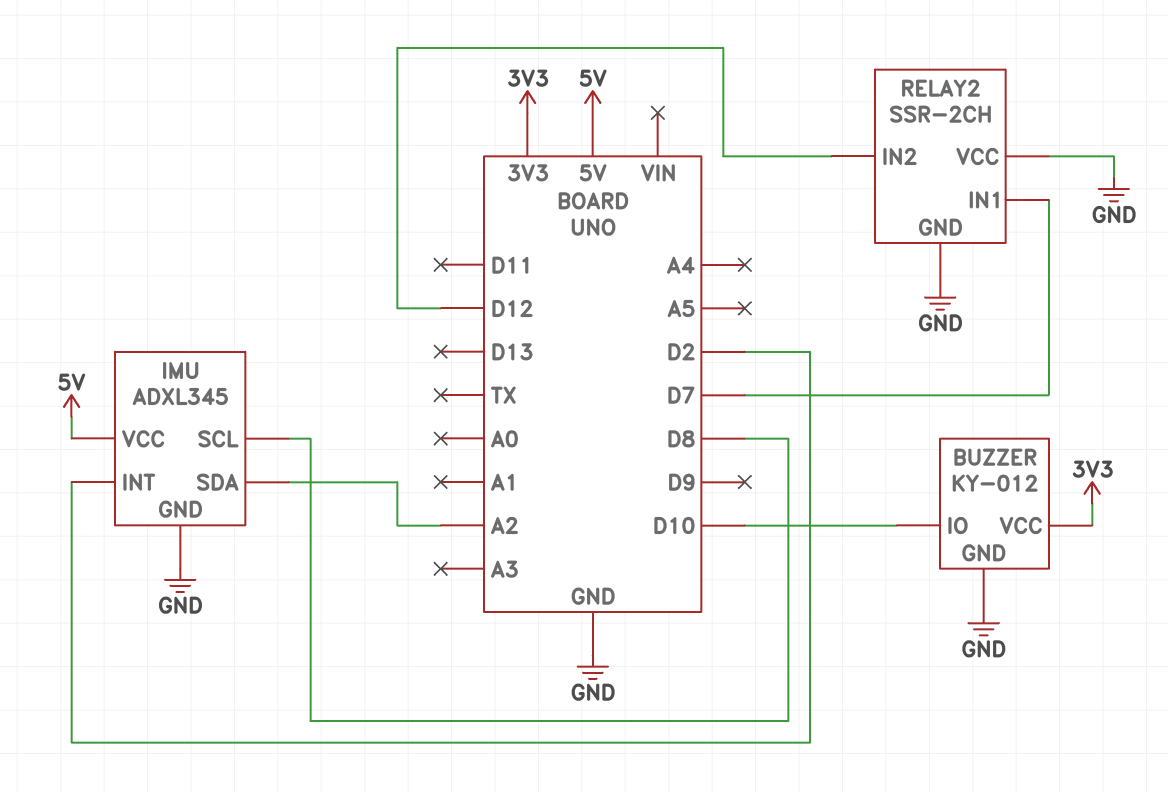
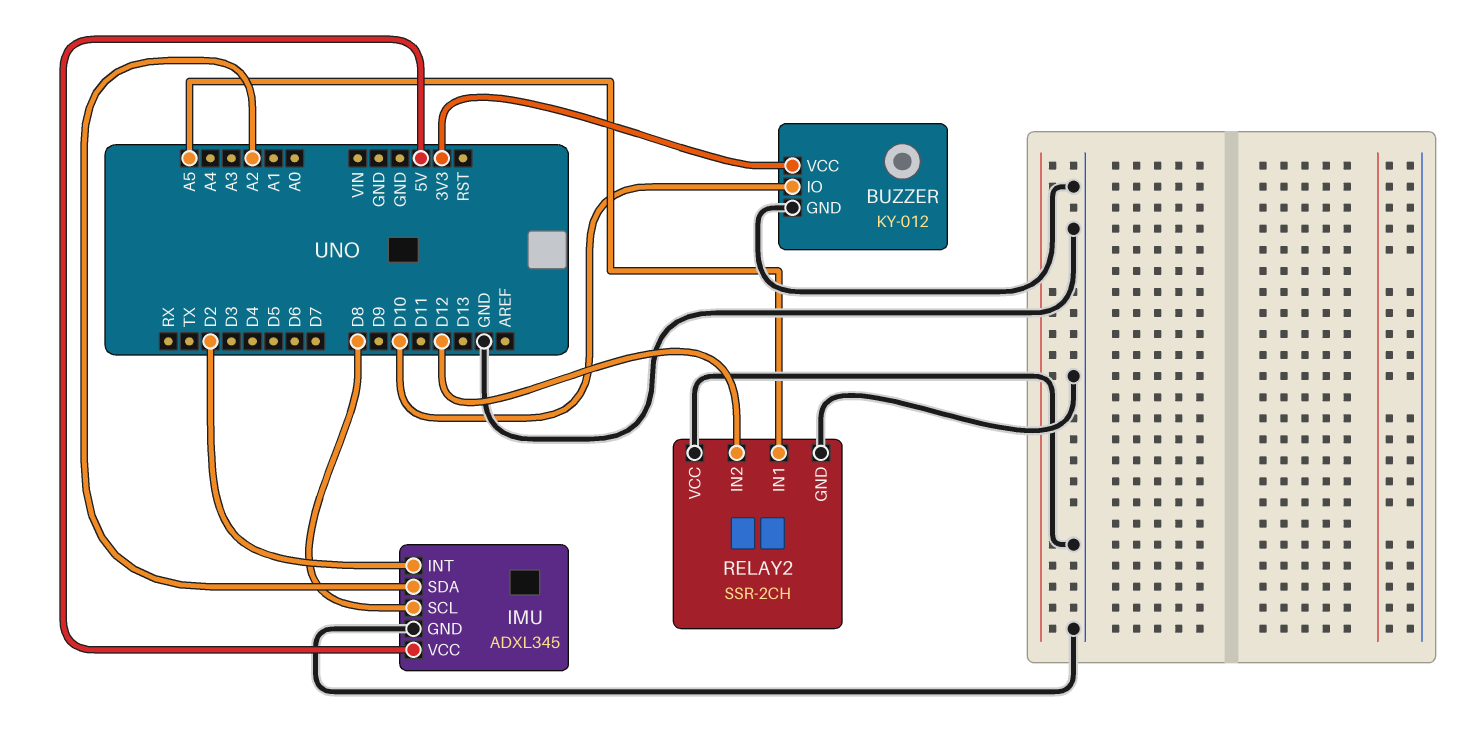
RELAY2 pin IN1: D7 -> A5

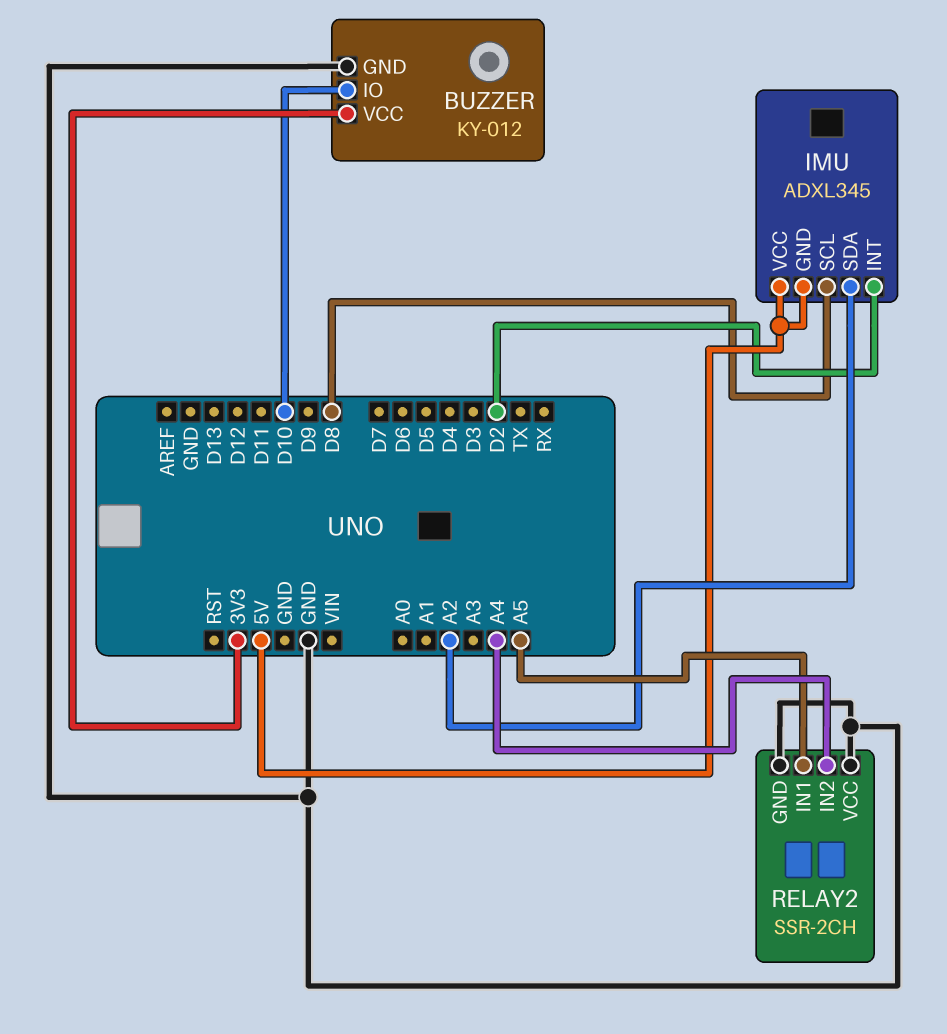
IMU pin GND: GND -> 5V
RELAY2 pin IN2: D12 -> A4

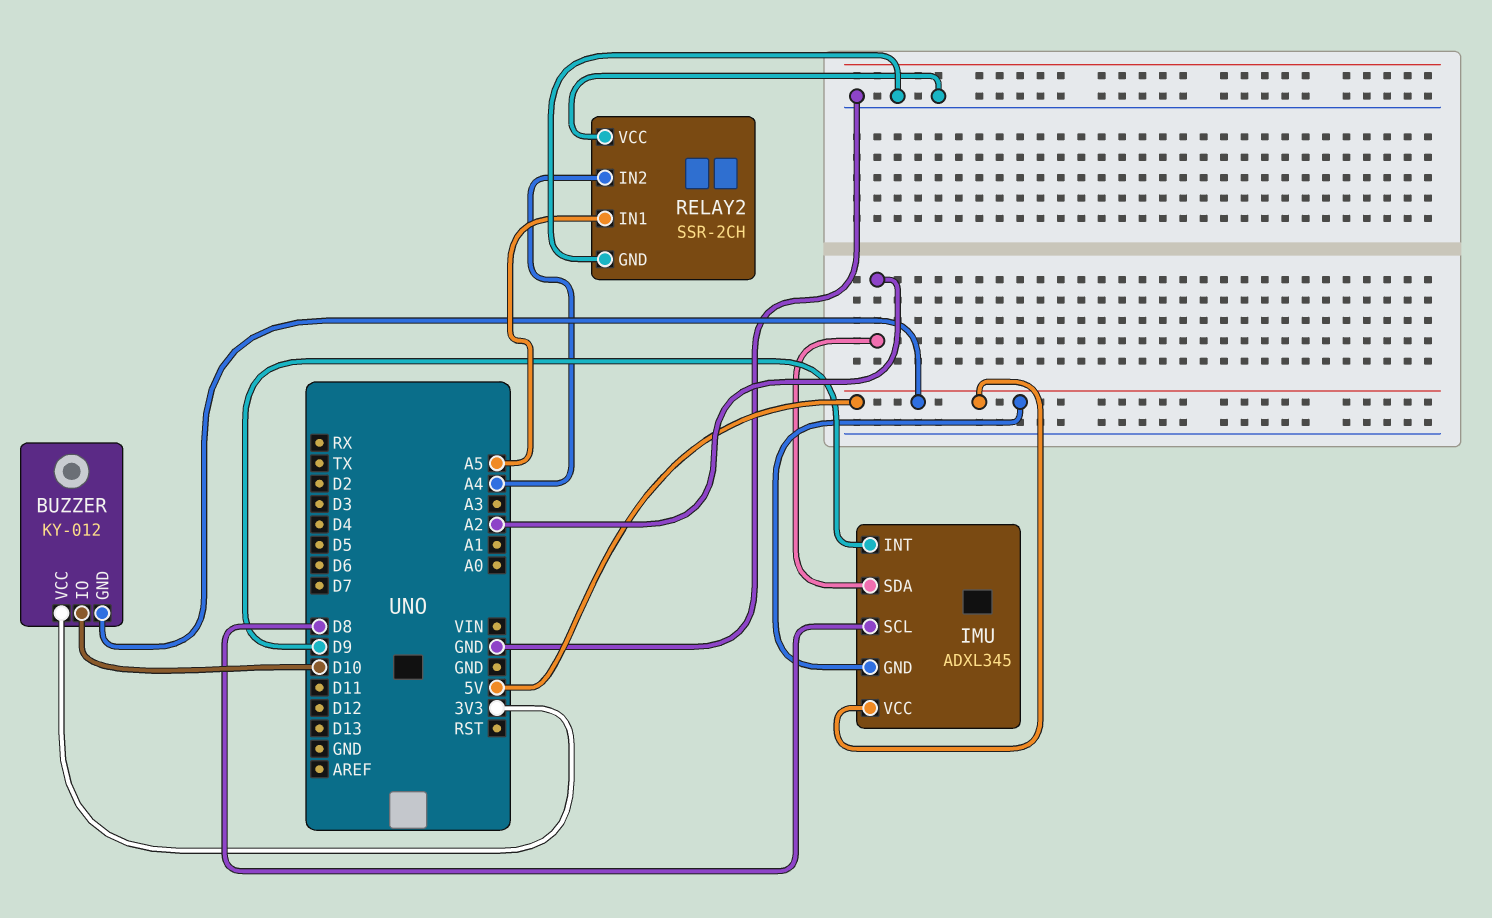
BUZZER pin GND: GND -> 5V
IMU pin INT: D2 -> D9

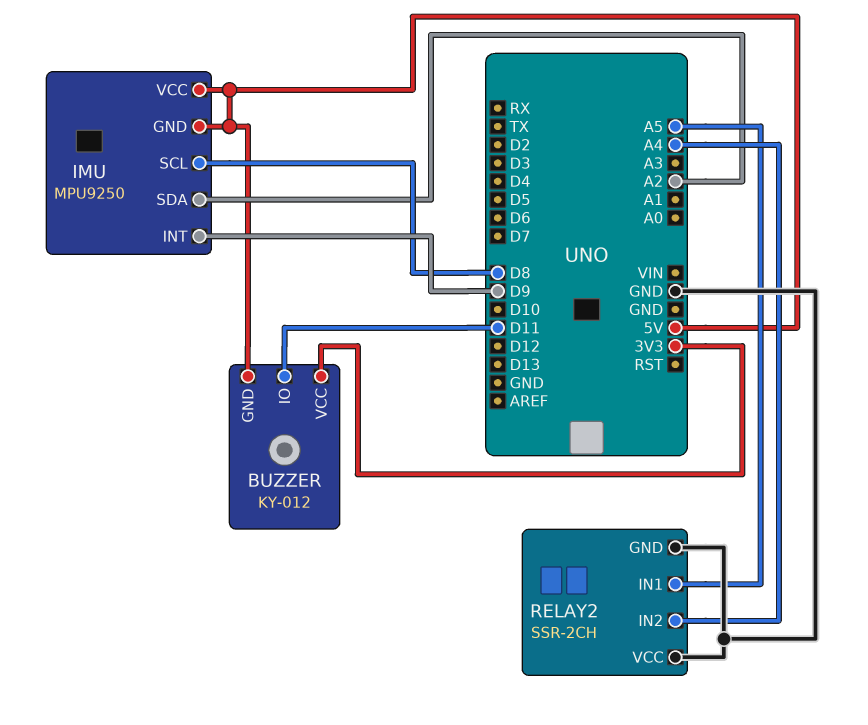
BUZZER pin IO: D10 -> D11
IMU: ADXL345 -> MPU9250

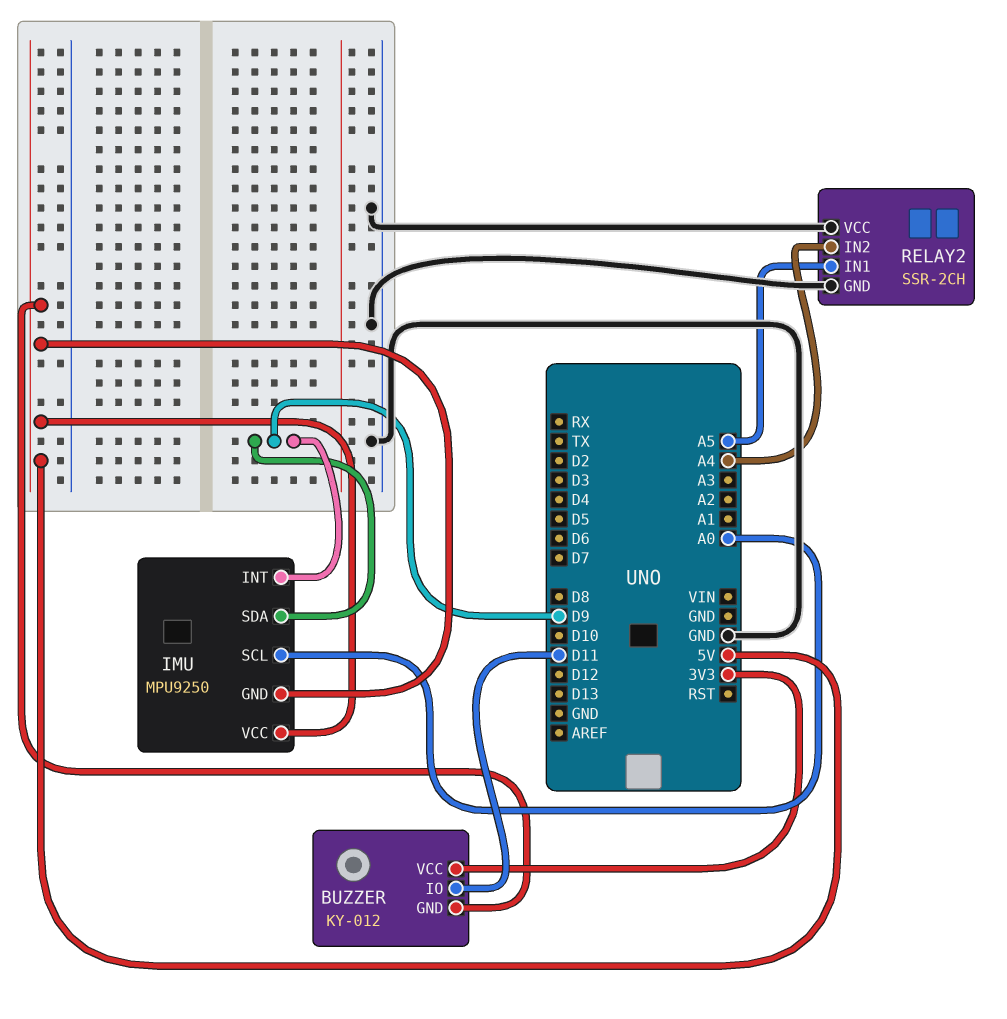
IMU pin SCL: D8 -> A0
IMU pin SDA: A2 -> D9

